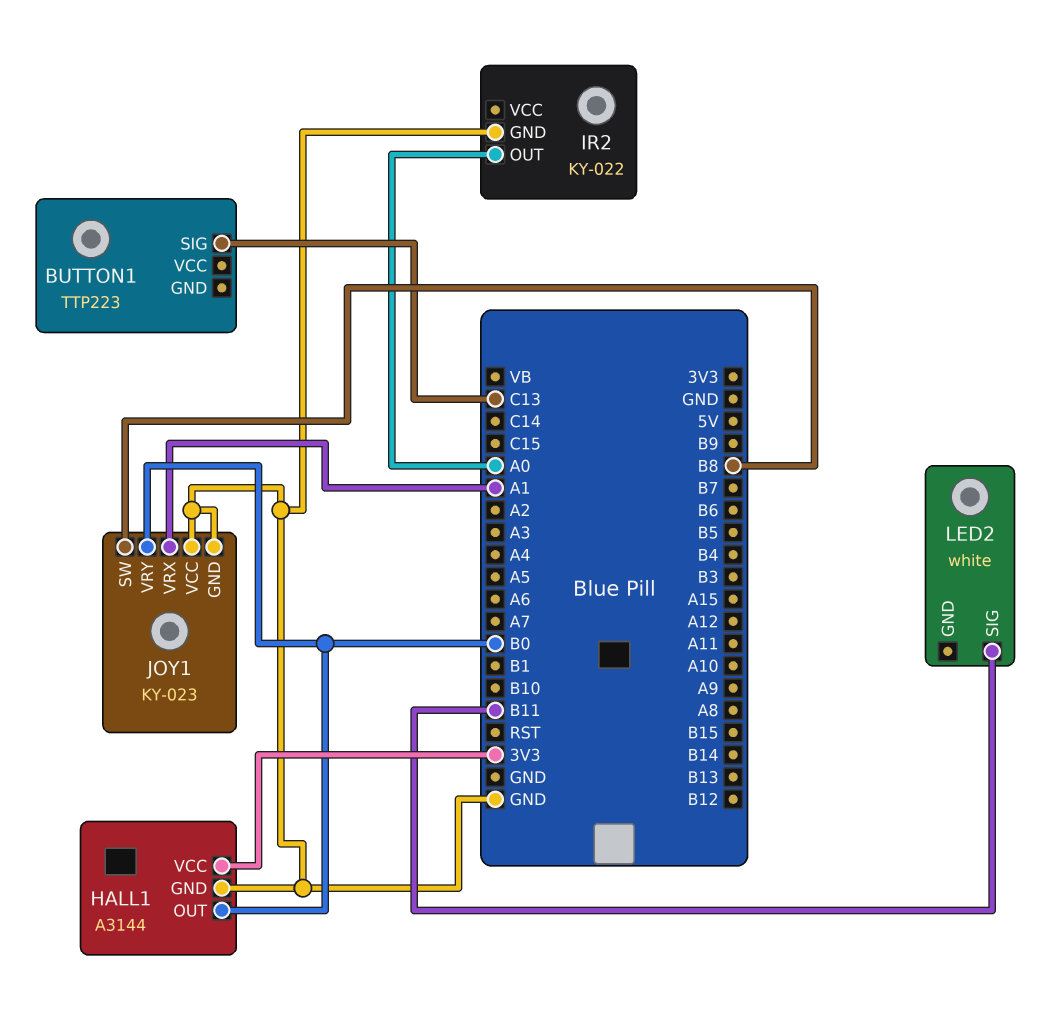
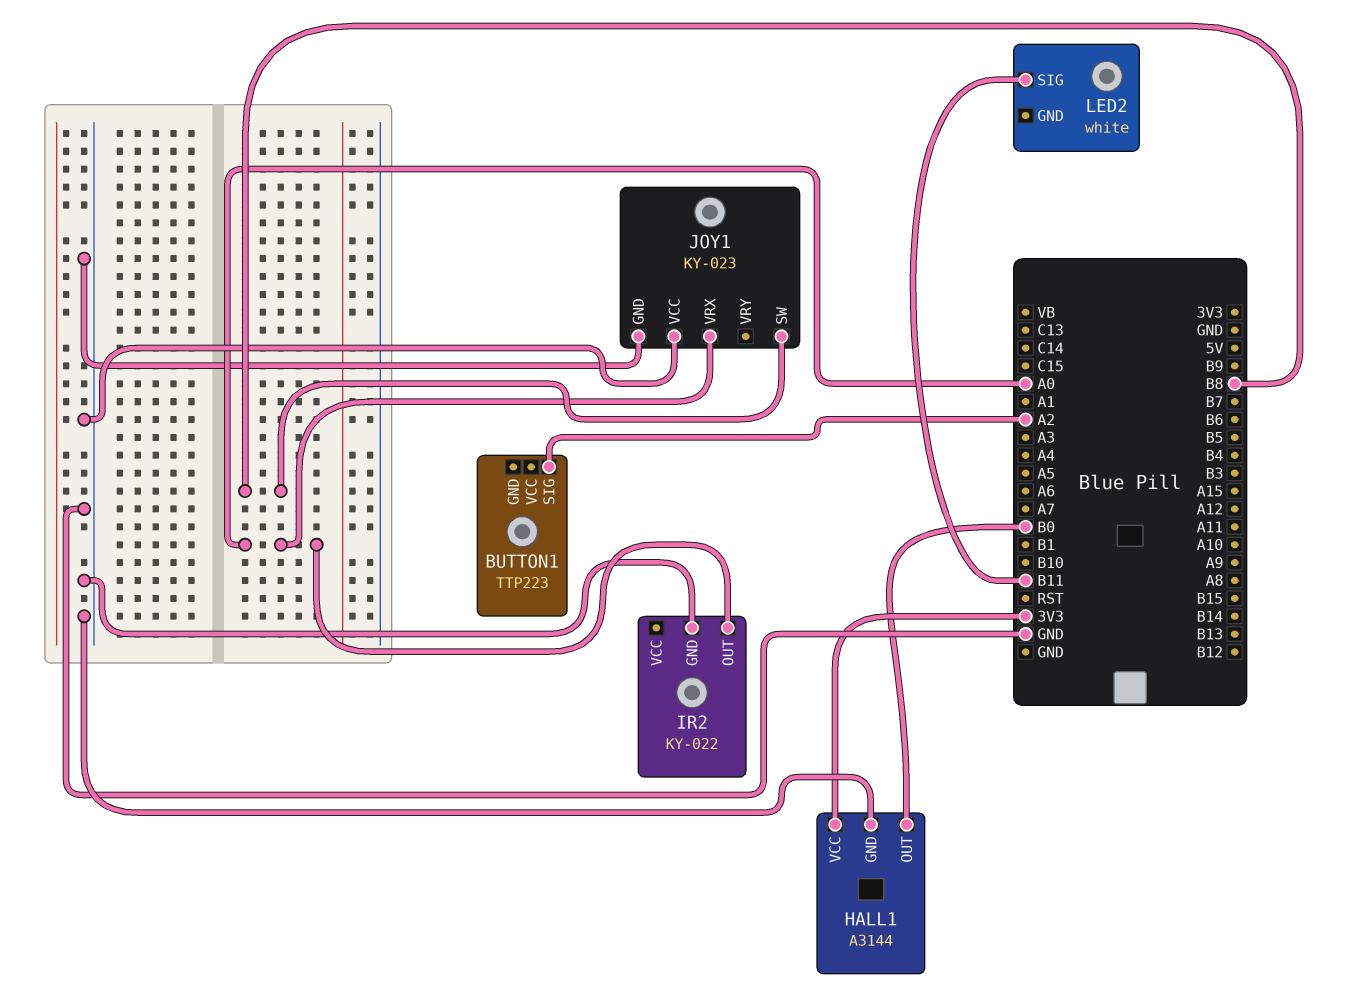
BUTTON1 pin SIG: C13 -> A2
JOY1 pin VRX: A1 -> A0
JOY1 pin VRY: B0 -> none

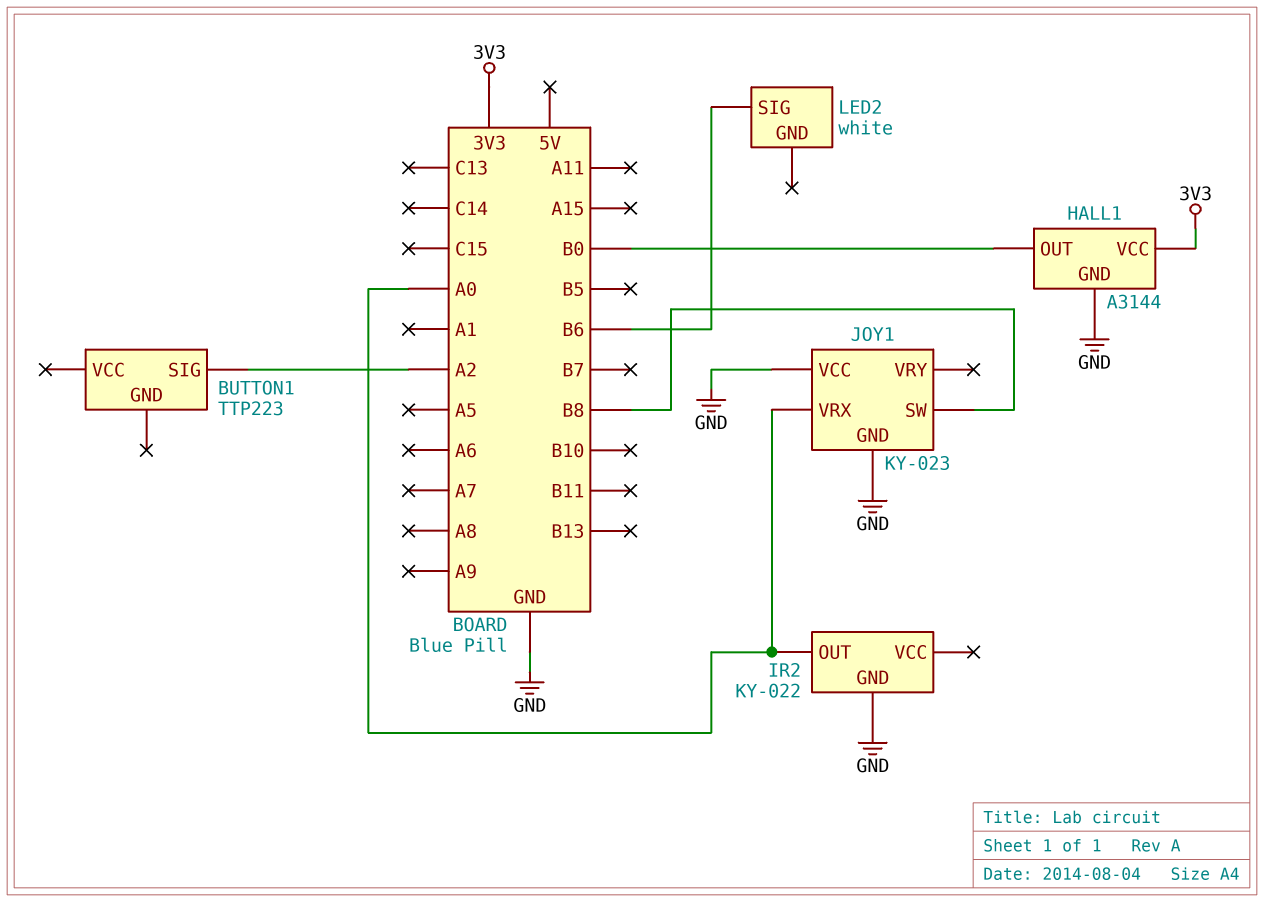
LED2 pin SIG: B11 -> B6

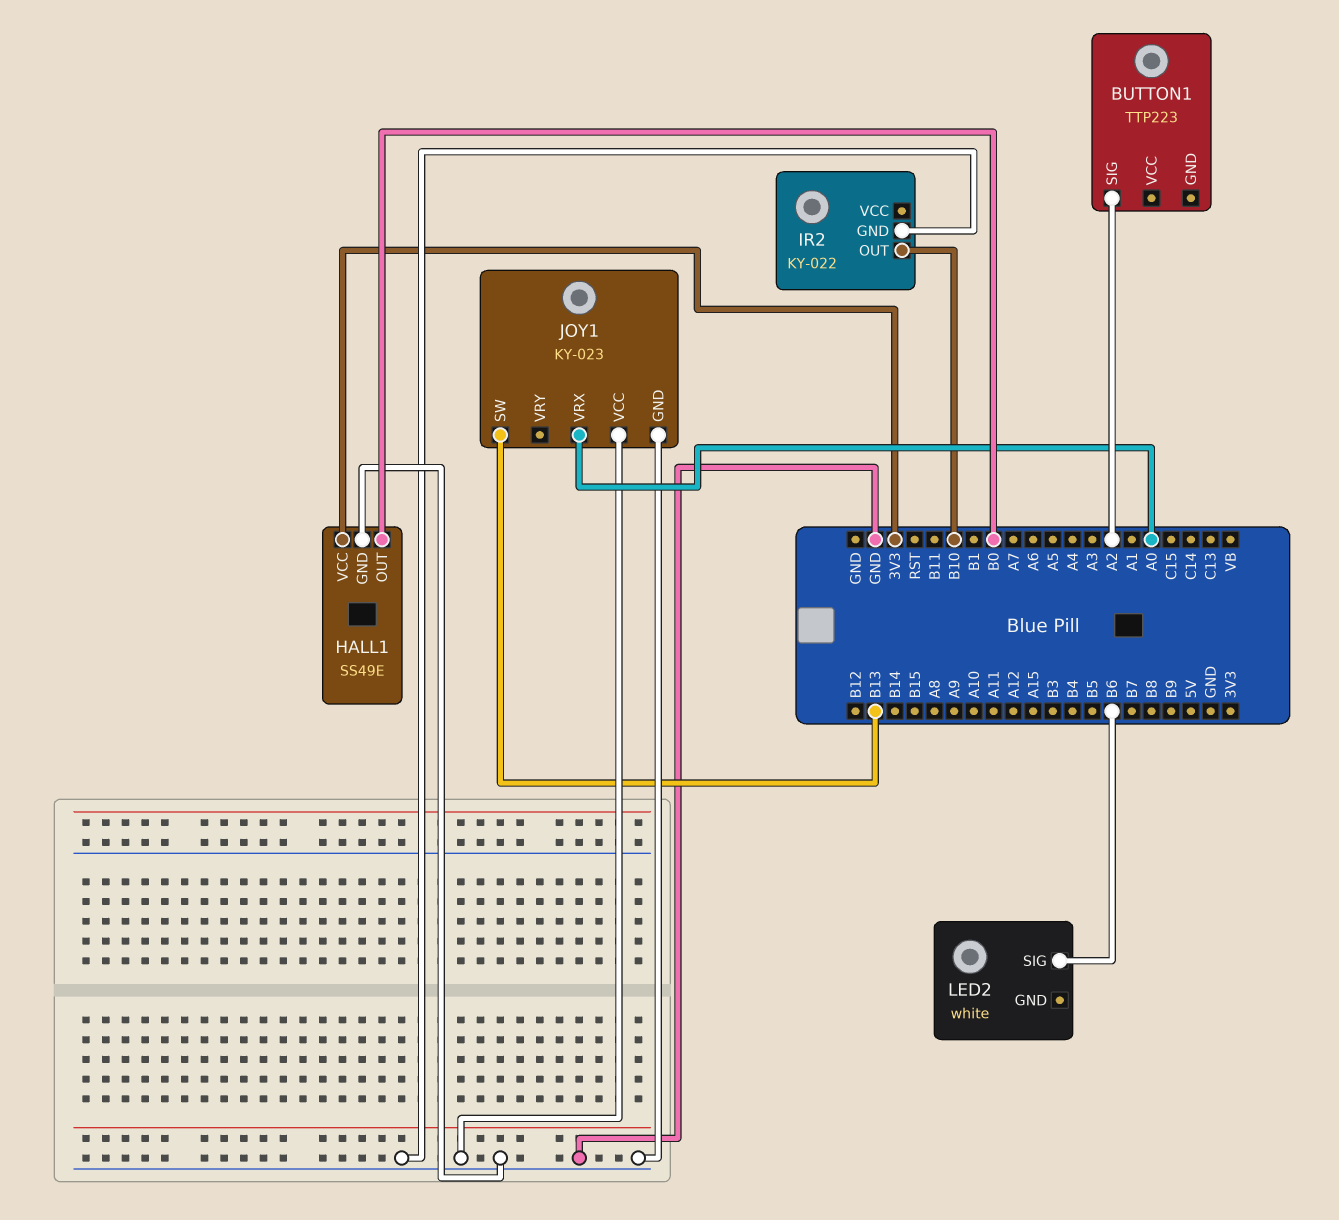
HALL1: A3144 -> SS49E
IR2 pin OUT: A0 -> B10
JOY1 pin SW: B8 -> B13

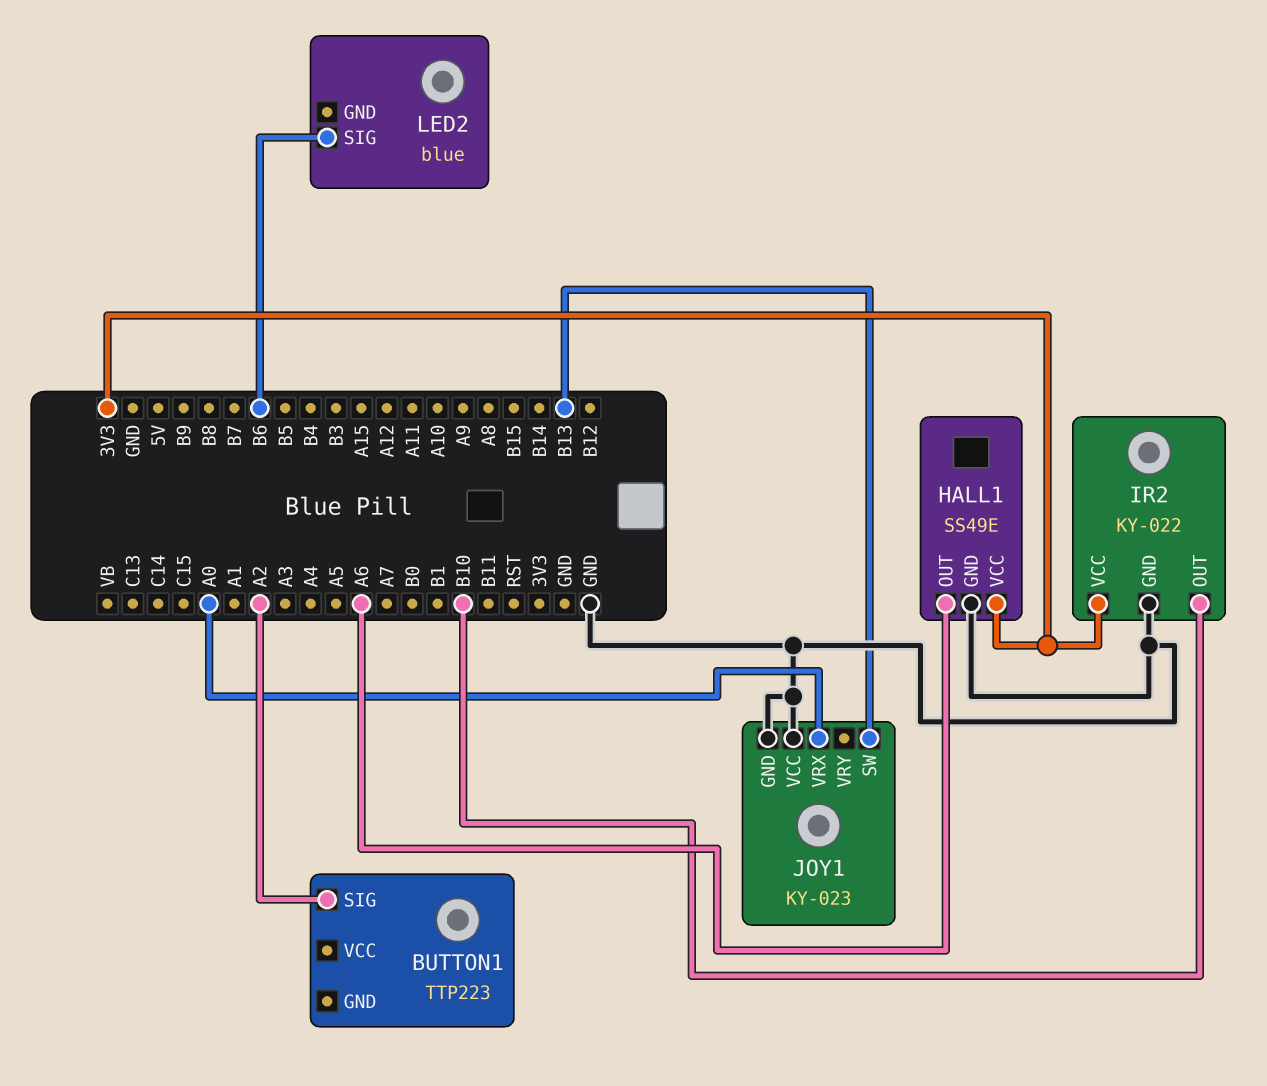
HALL1 pin OUT: B0 -> A6
IR2 pin VCC: none -> 3V3
LED2: white -> blue

